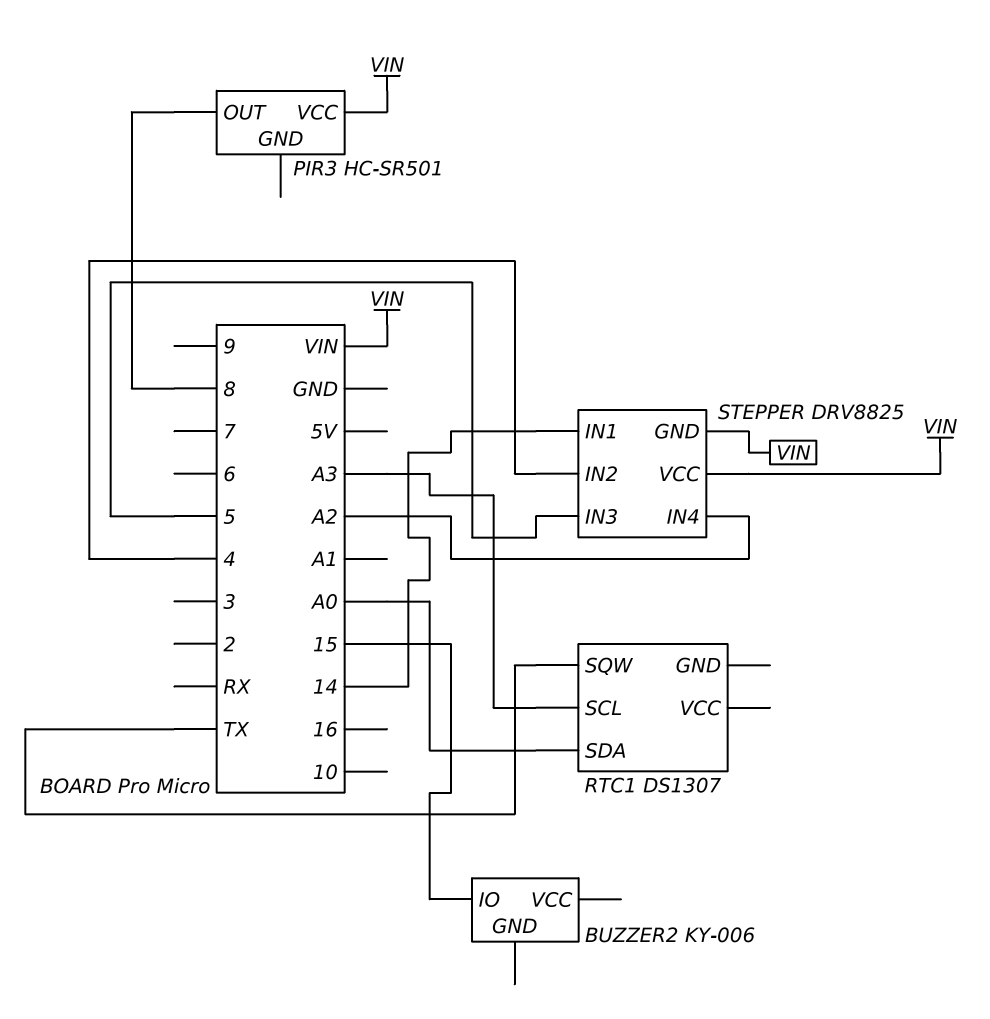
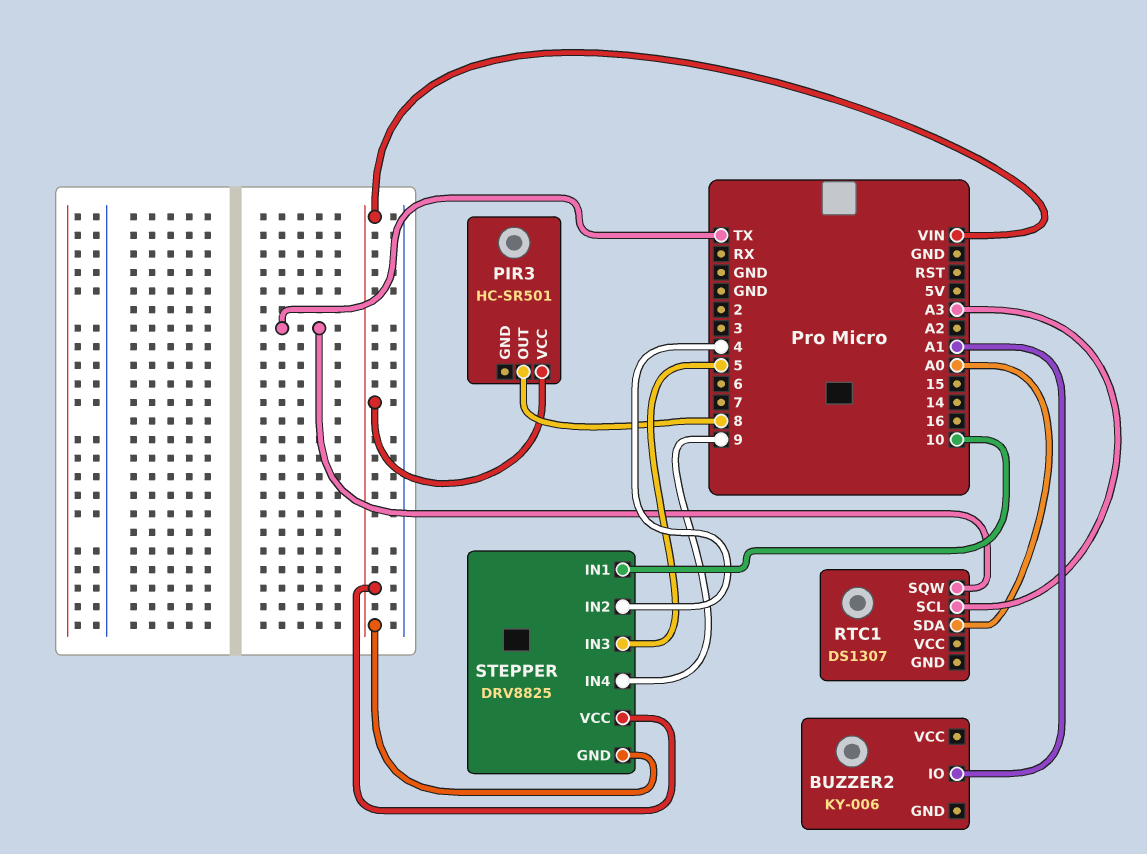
BUZZER2 pin IO: 15 -> A1
STEPPER pin IN1: 14 -> 10
STEPPER pin IN4: A2 -> 9

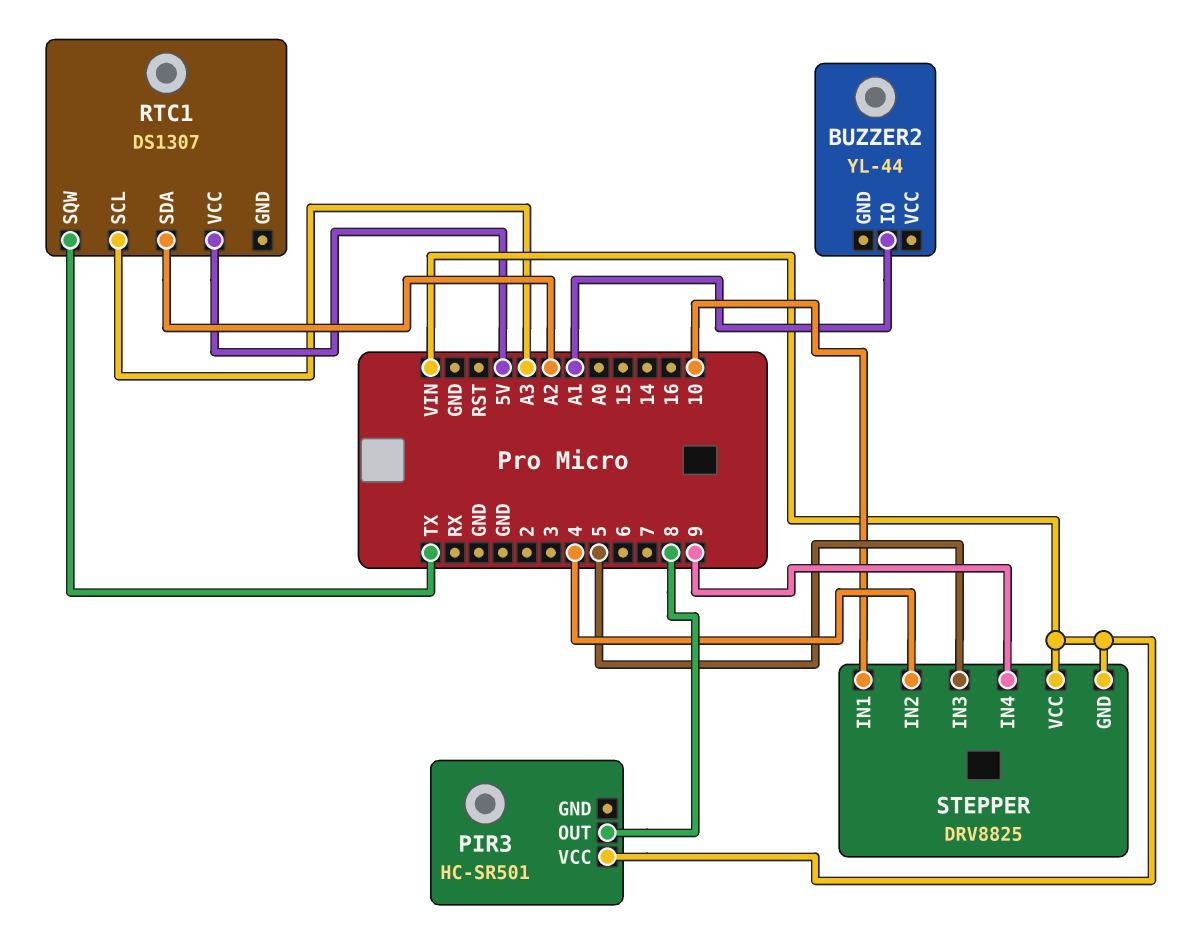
BUZZER2: KY-006 -> YL-44
RTC1 pin SDA: A0 -> A2
RTC1 pin VCC: none -> 5V

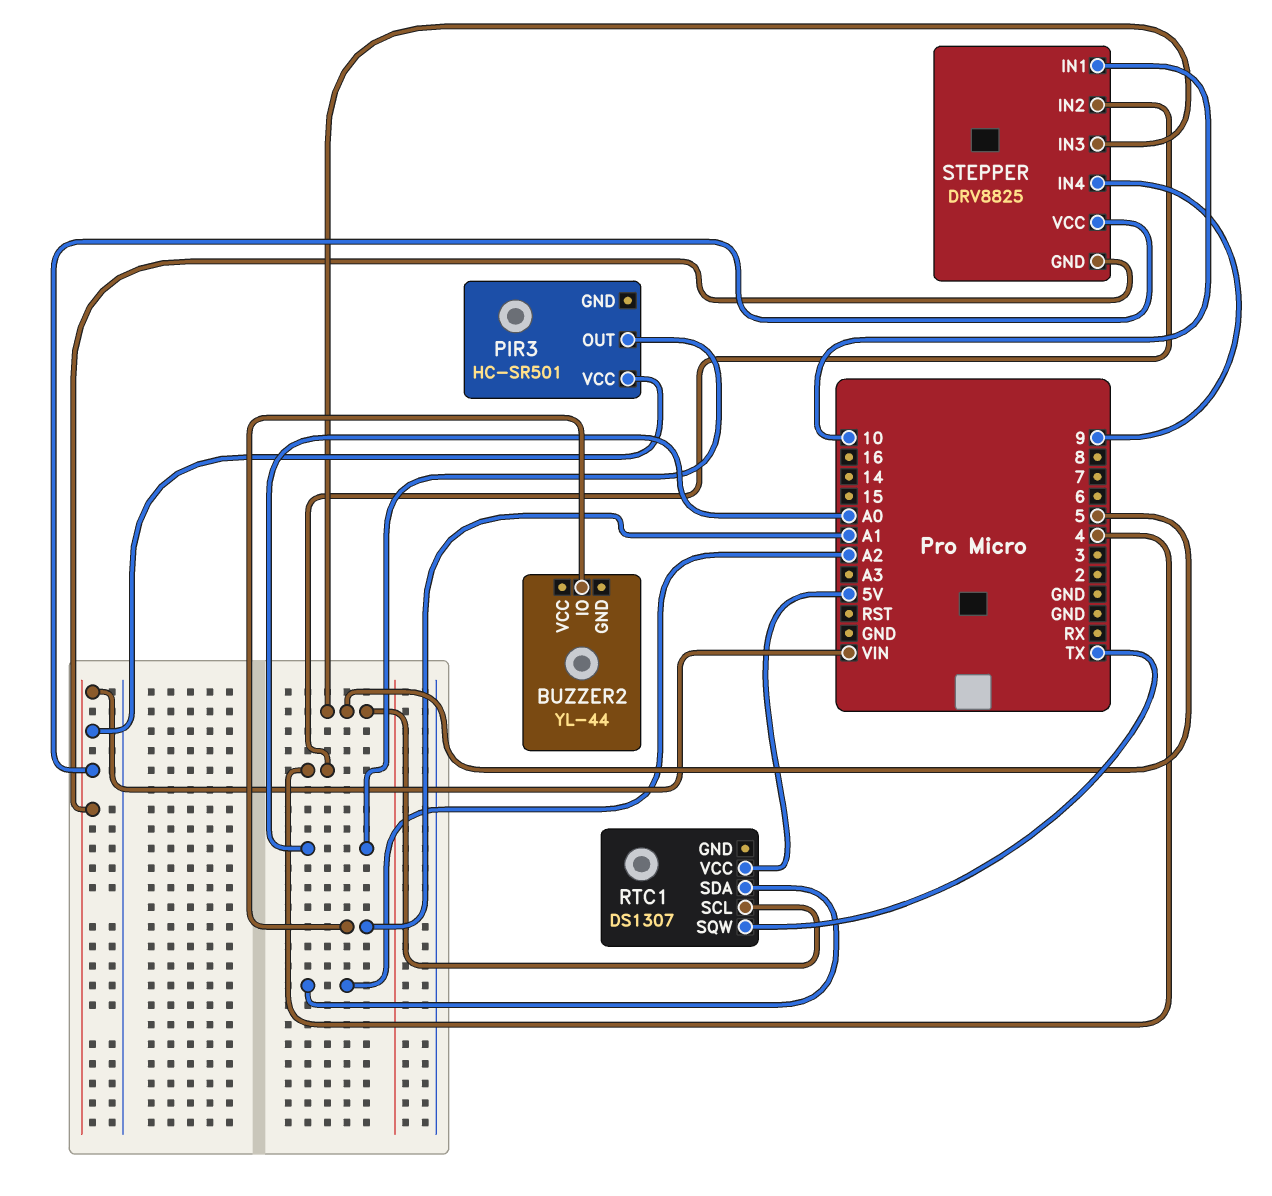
PIR3 pin OUT: 8 -> A0
RTC1 pin SCL: A3 -> 5

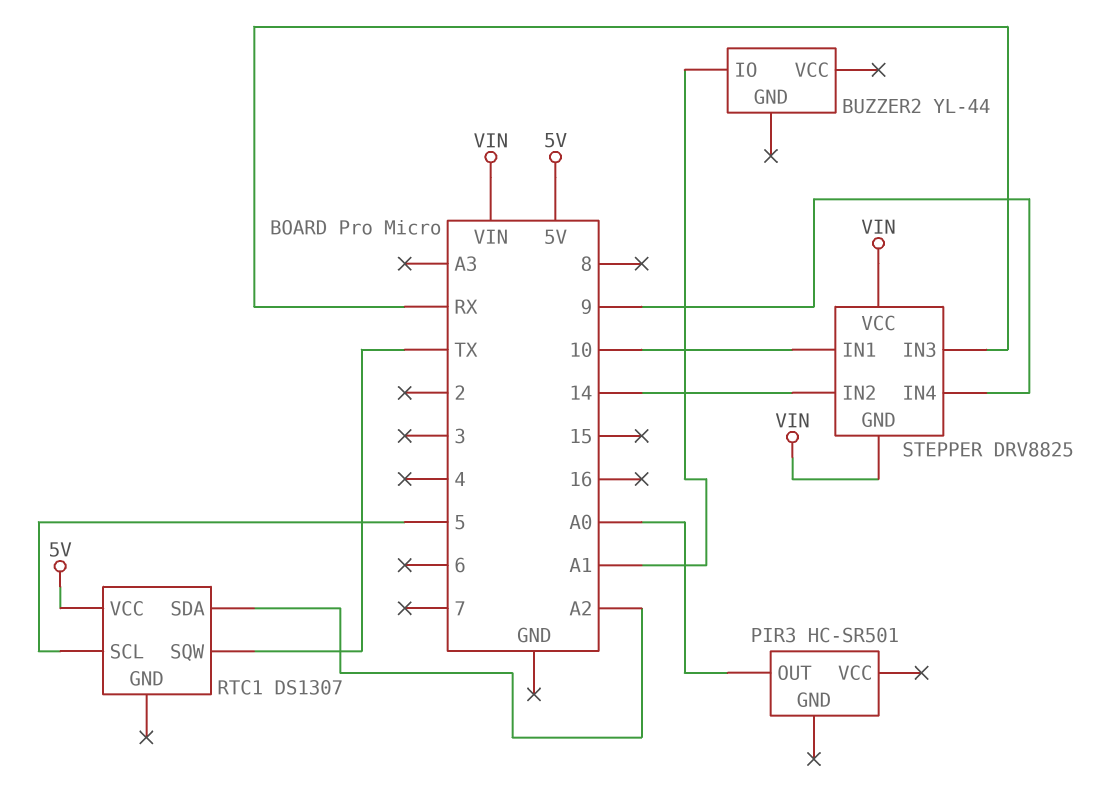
PIR3 pin VCC: VIN -> none
STEPPER pin IN2: 4 -> 14
STEPPER pin IN3: 5 -> RX

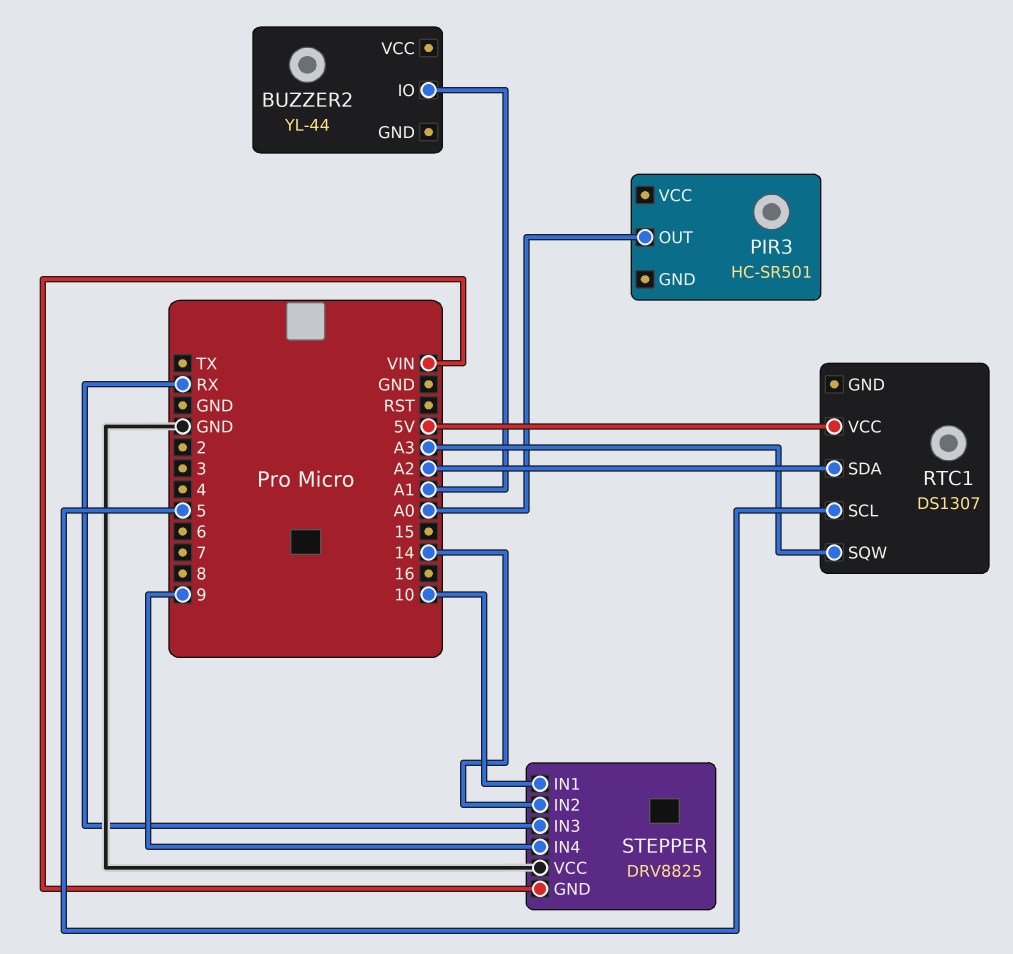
RTC1 pin SQW: TX -> A3
STEPPER pin VCC: VIN -> GND

